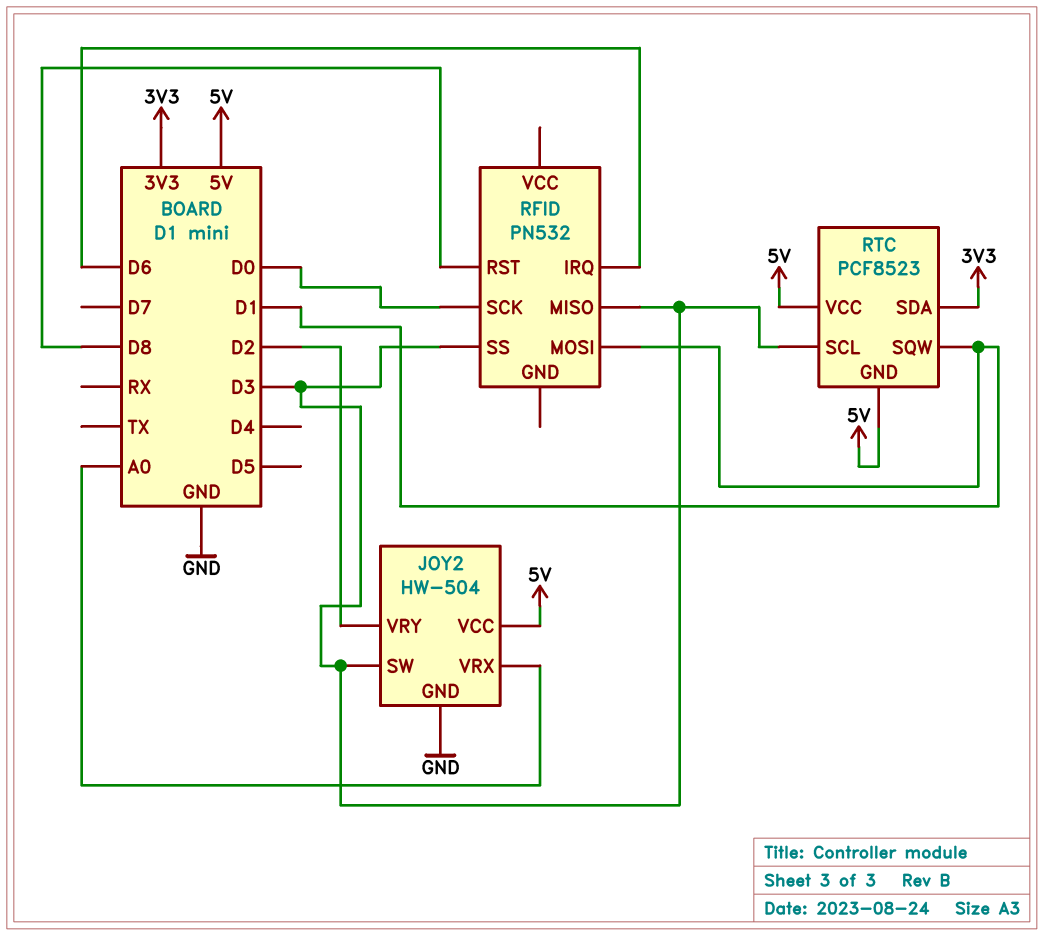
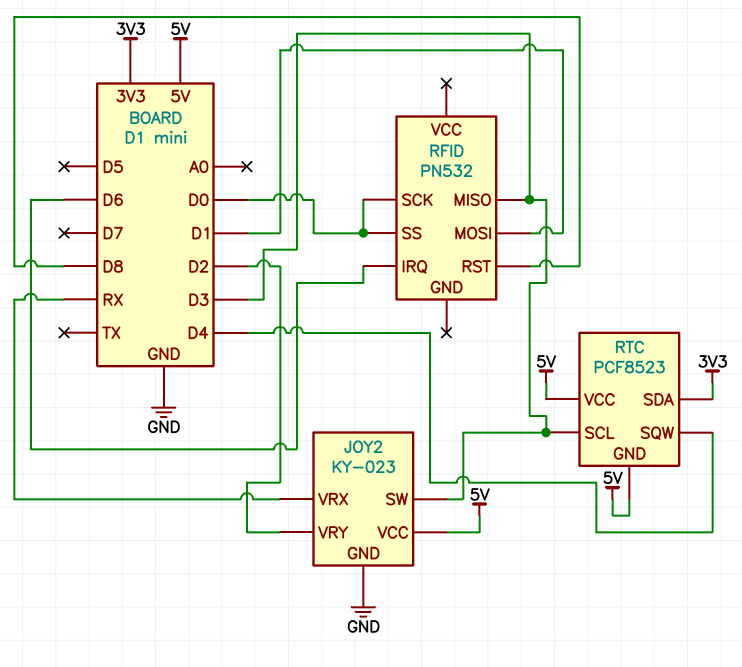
JOY2: HW-504 -> KY-023
JOY2 pin VRX: A0 -> RX
RFID pin SS: D3 -> D0
RTC pin SQW: D1 -> D4

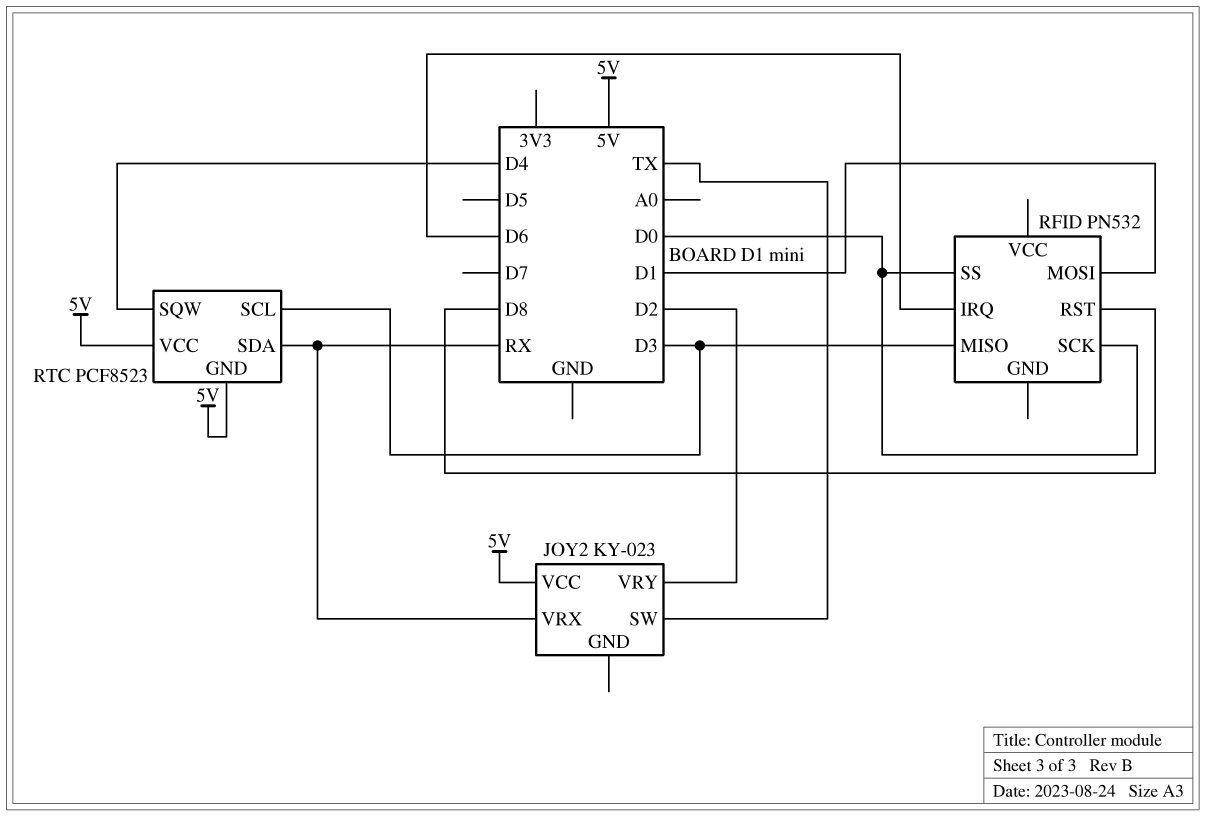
JOY2 pin GND: GND -> none
JOY2 pin SW: D3 -> TX
RTC pin SDA: 3V3 -> RX

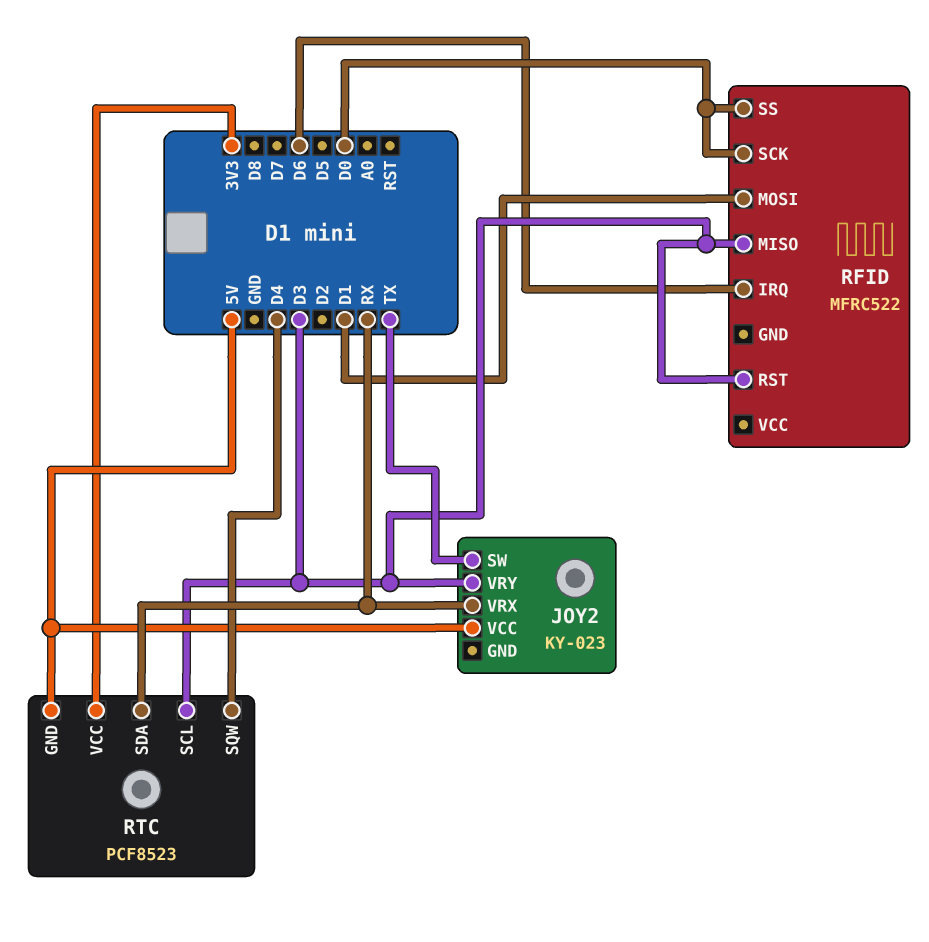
JOY2 pin VRY: D2 -> D3
RFID: PN532 -> MFRC522
RFID pin RST: D8 -> D3
RTC pin VCC: 5V -> 3V3

